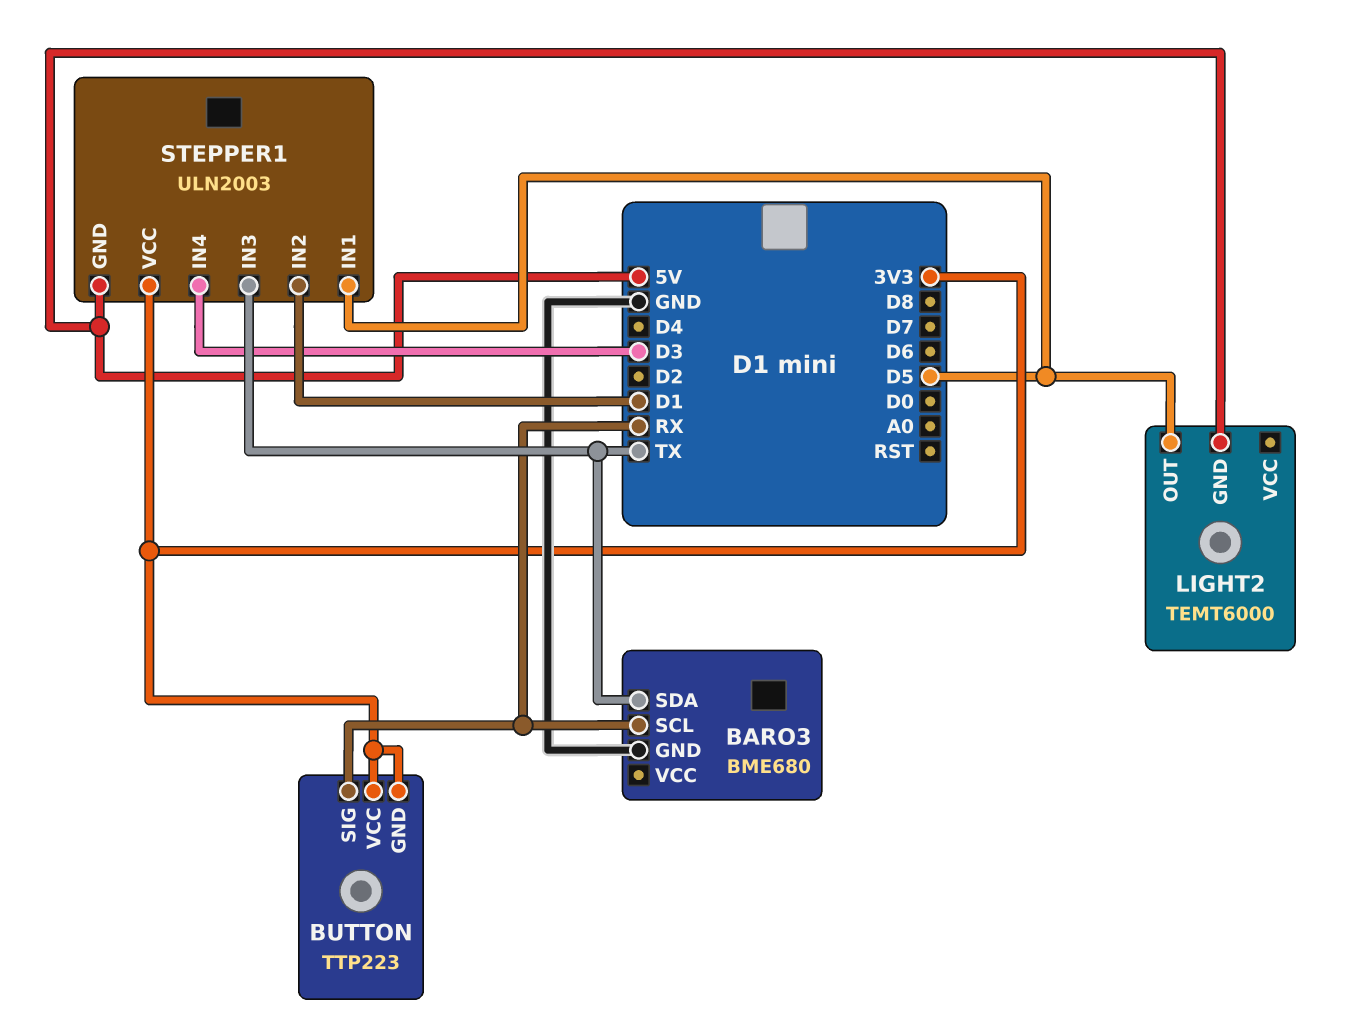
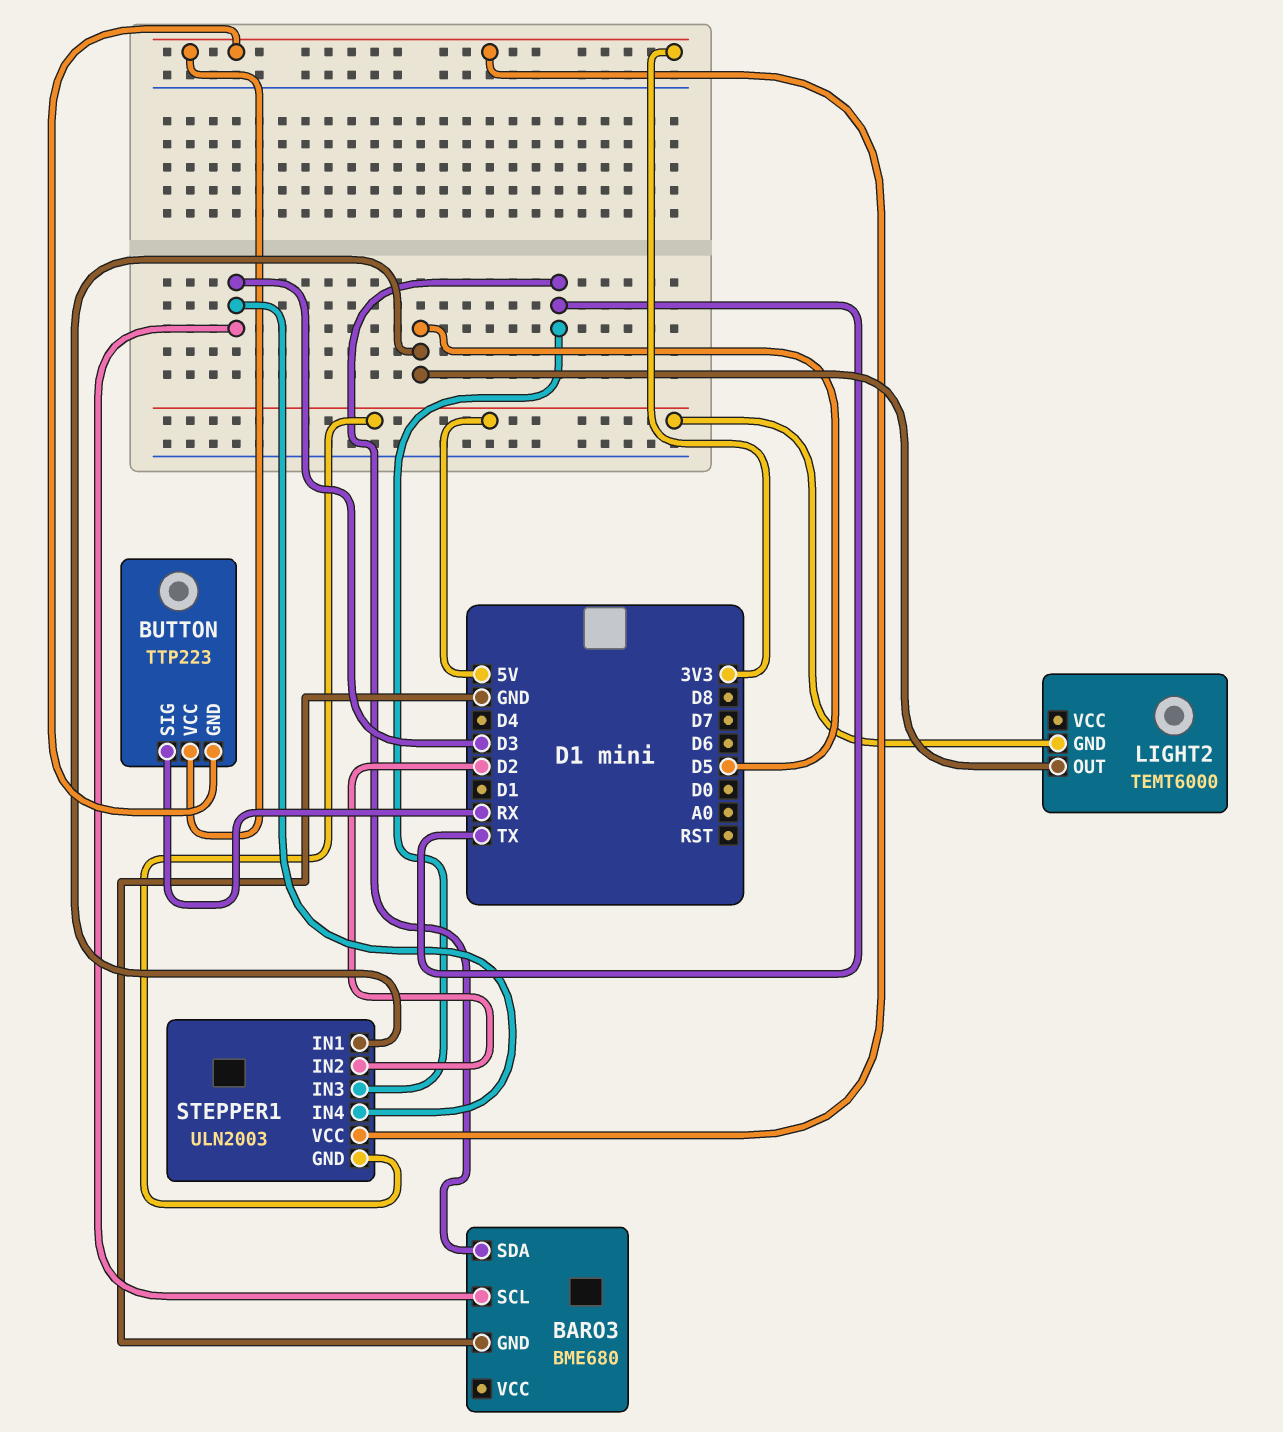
BARO3 pin SCL: RX -> D3
STEPPER1 pin IN2: D1 -> D2

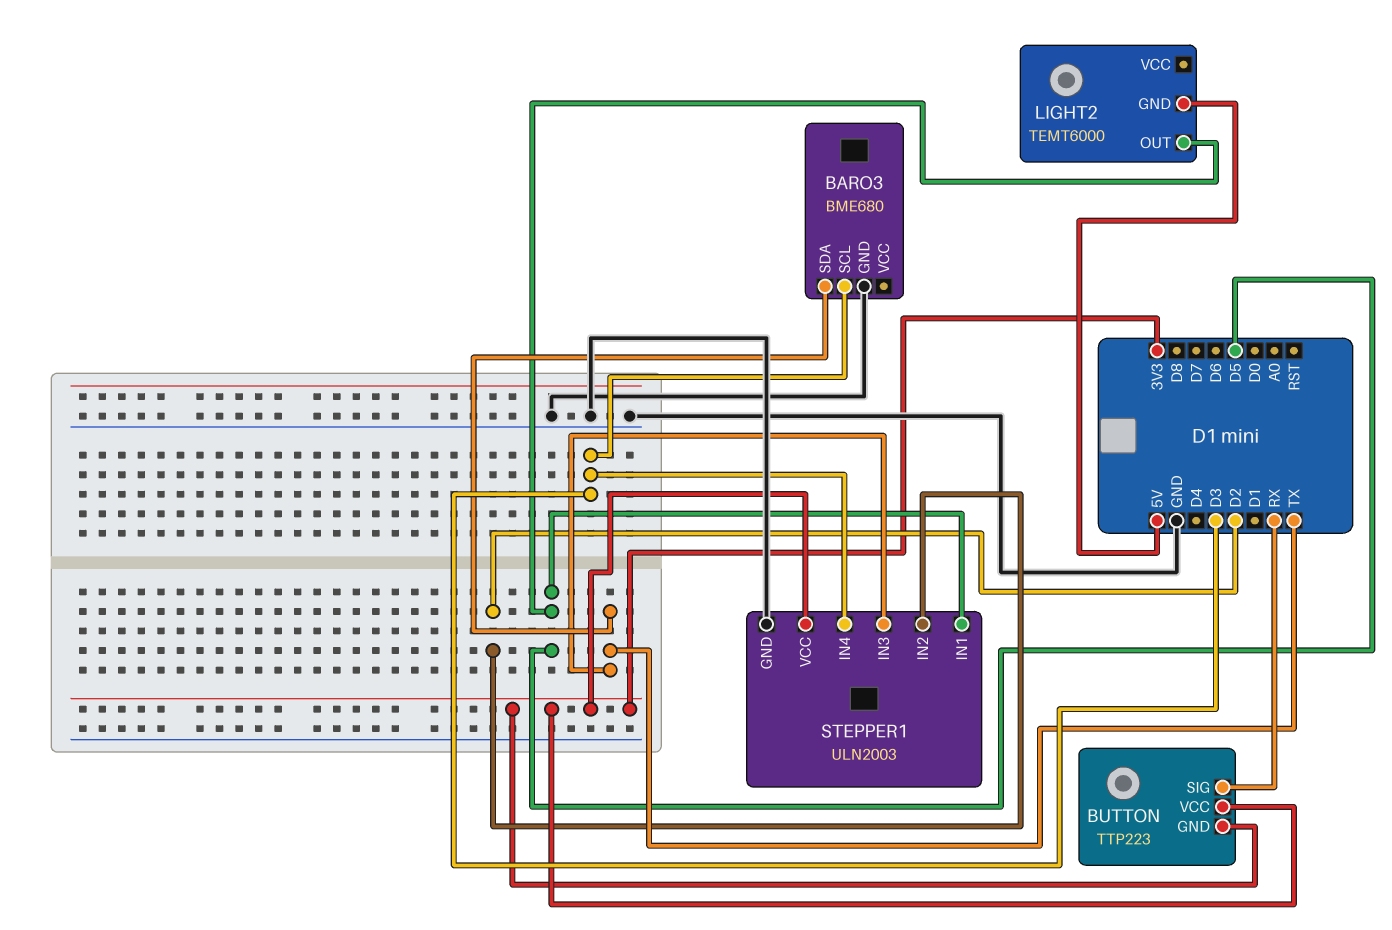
STEPPER1 pin GND: 5V -> GND

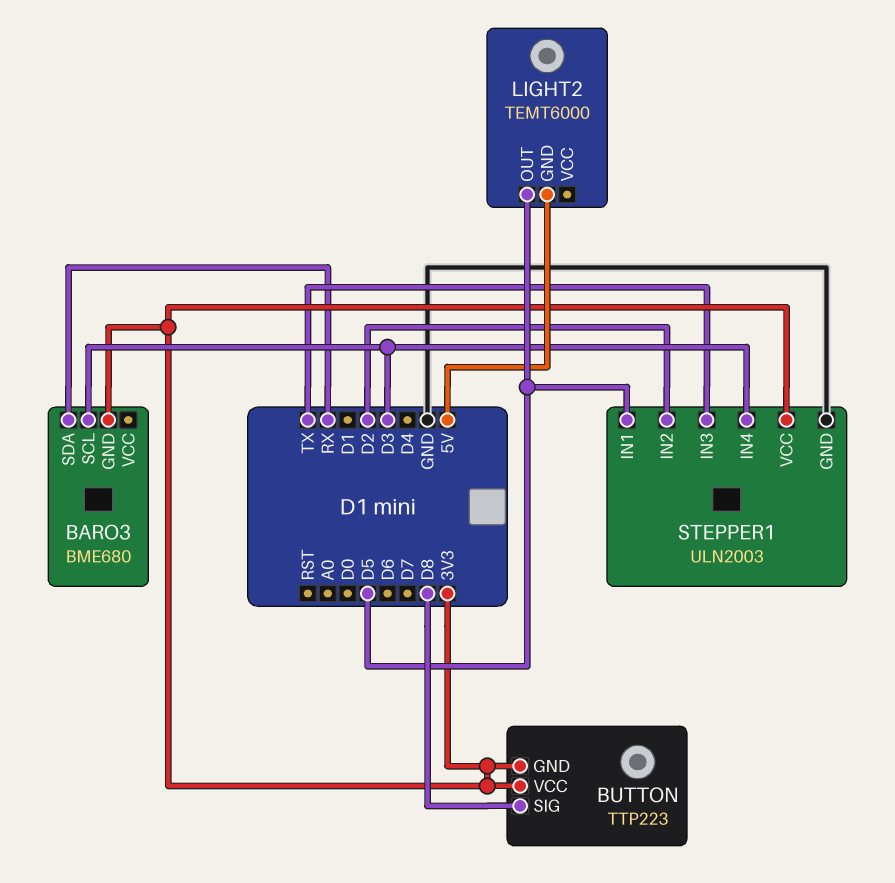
BARO3 pin GND: GND -> 3V3
BARO3 pin SDA: TX -> RX
BUTTON pin SIG: RX -> D8

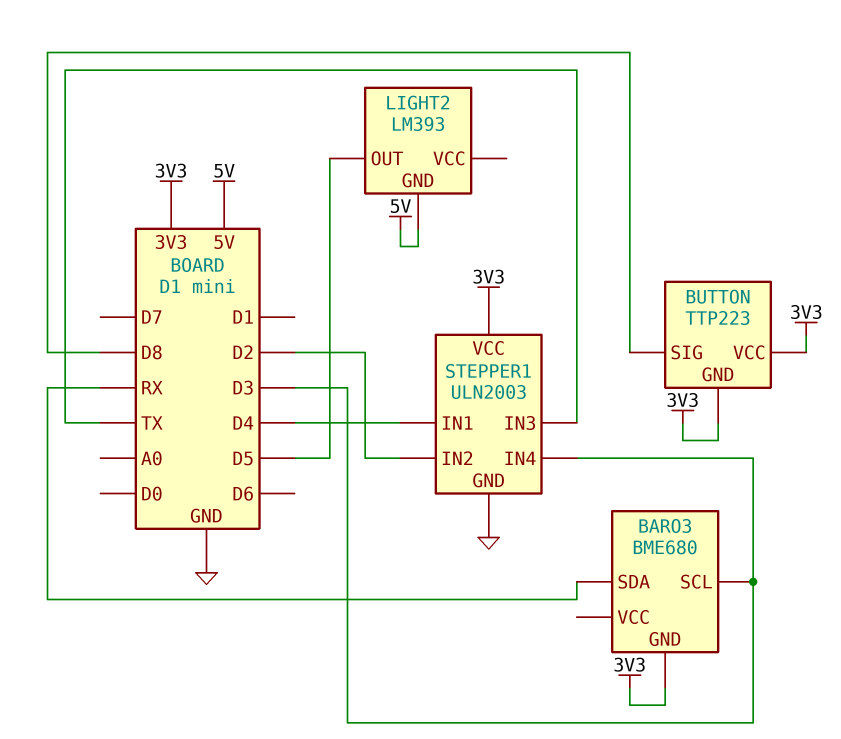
LIGHT2: TEMT6000 -> LM393
STEPPER1 pin IN1: D5 -> D4

